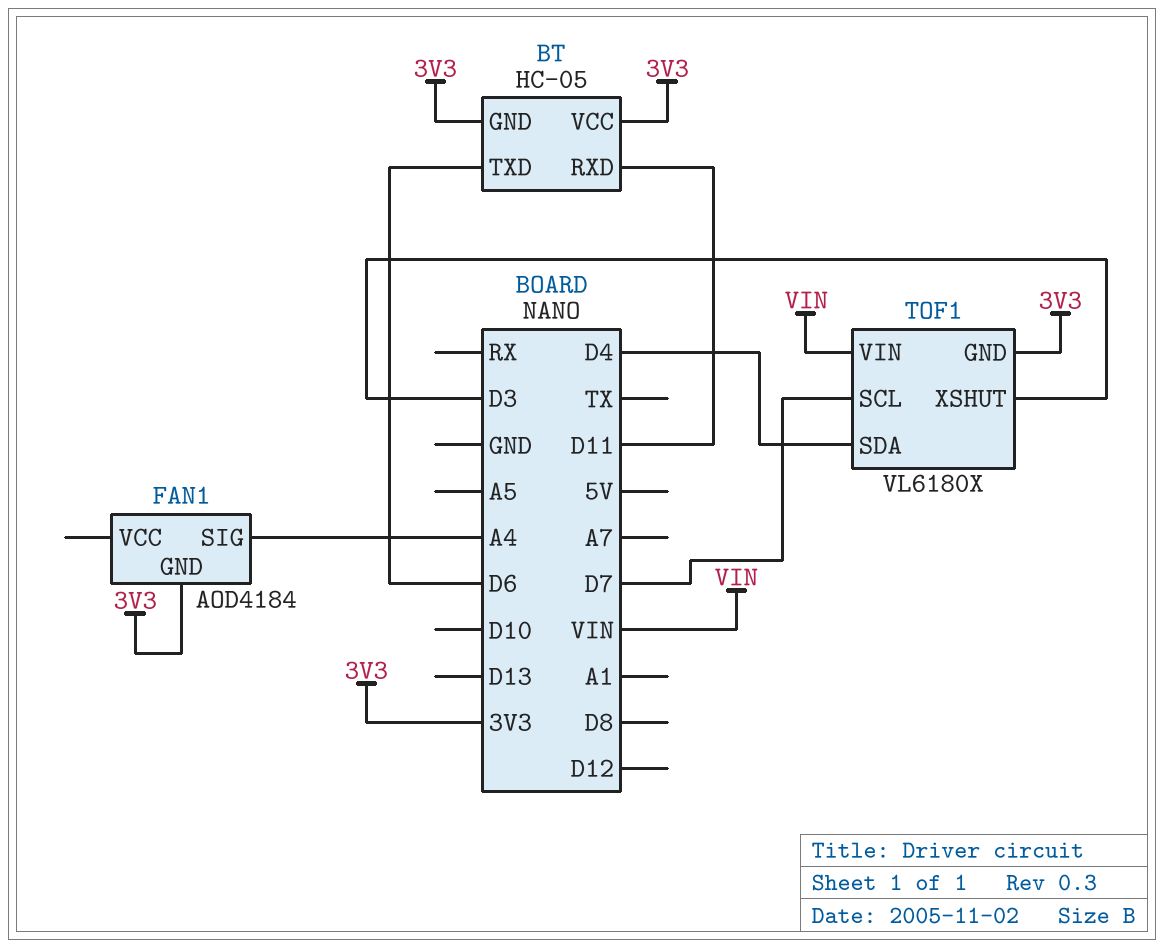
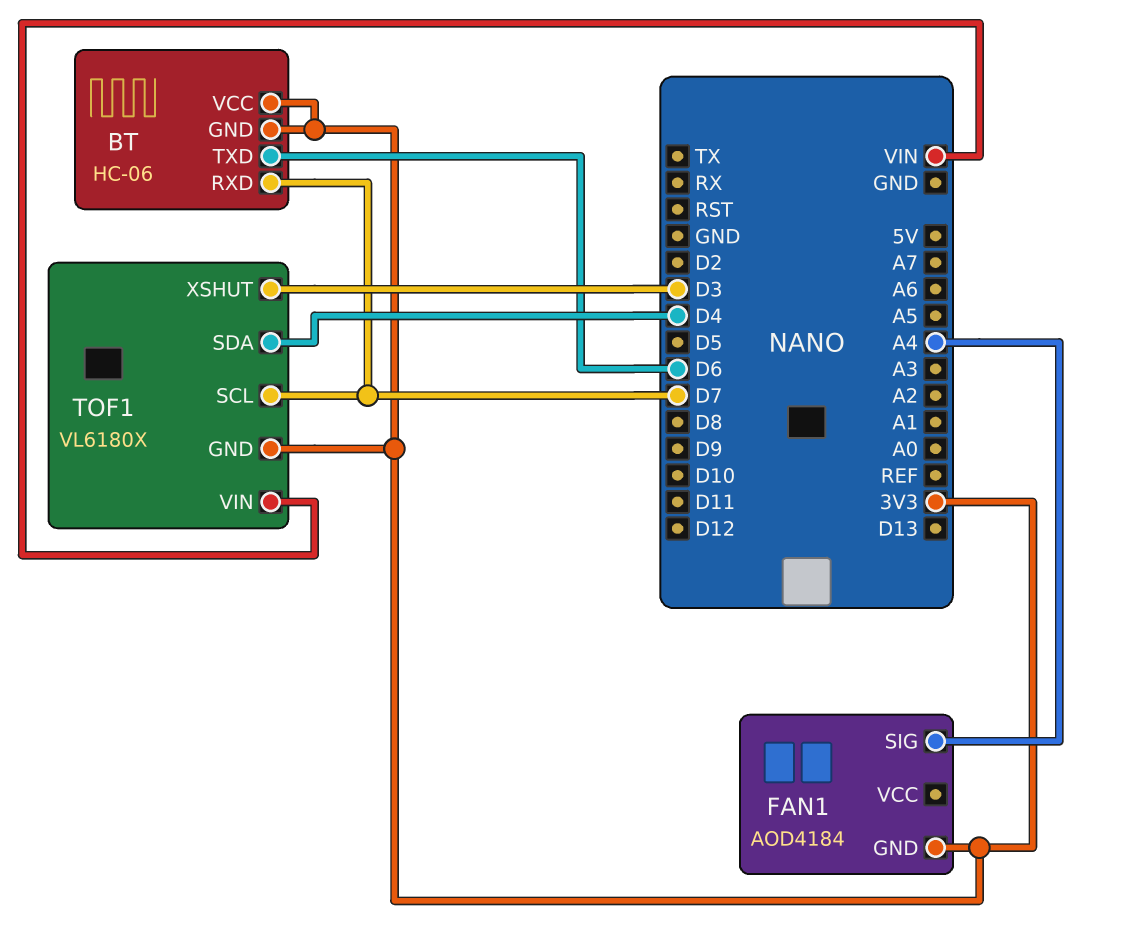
BT: HC-05 -> HC-06
BT pin RXD: D11 -> D7

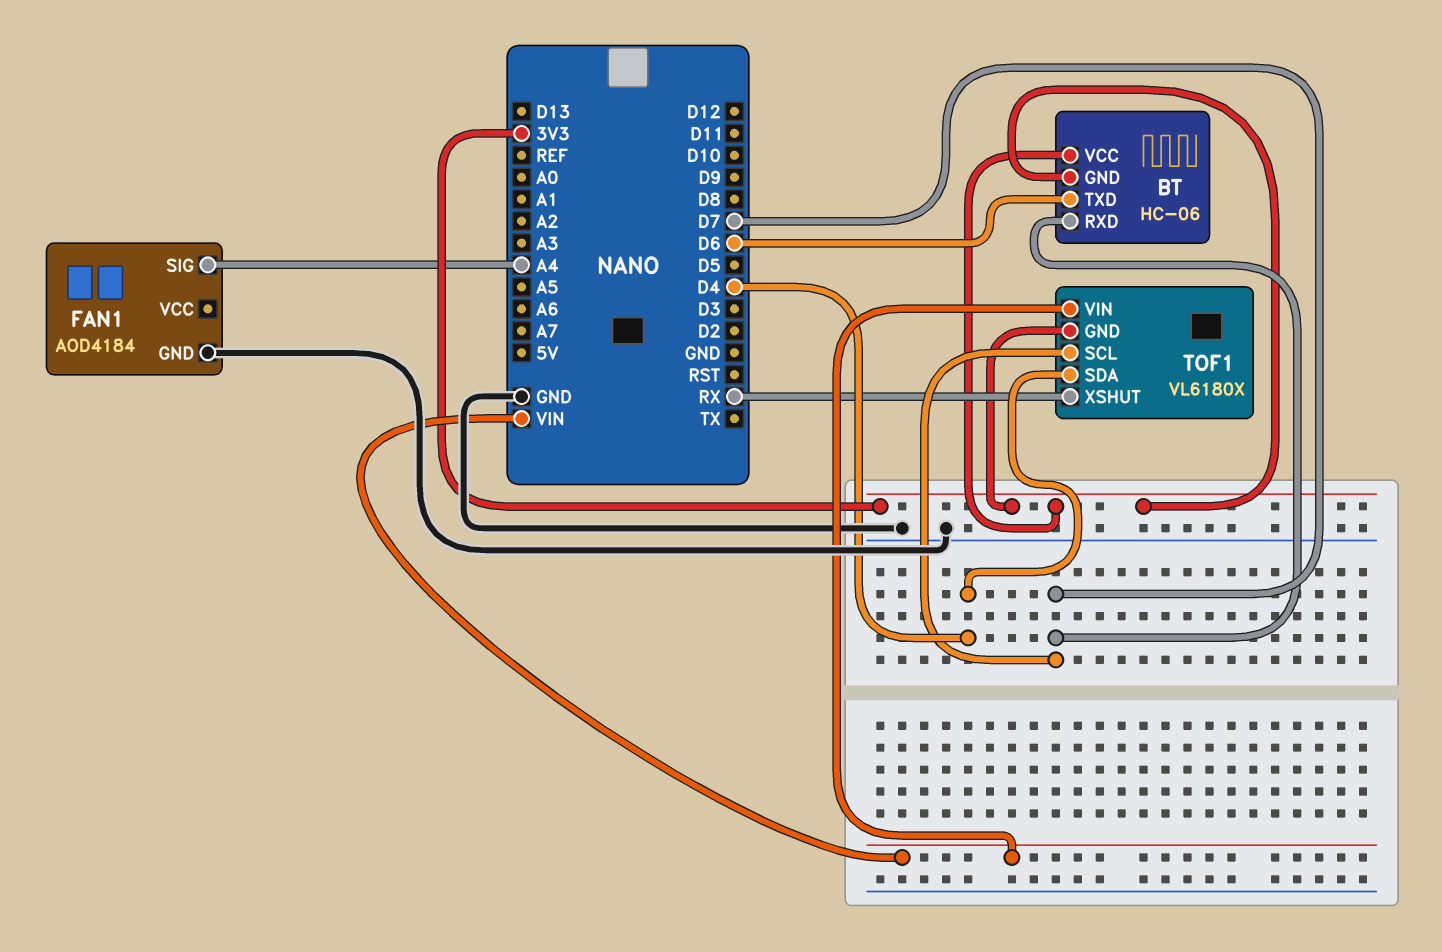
FAN1 pin GND: 3V3 -> GND
TOF1 pin XSHUT: D3 -> RX

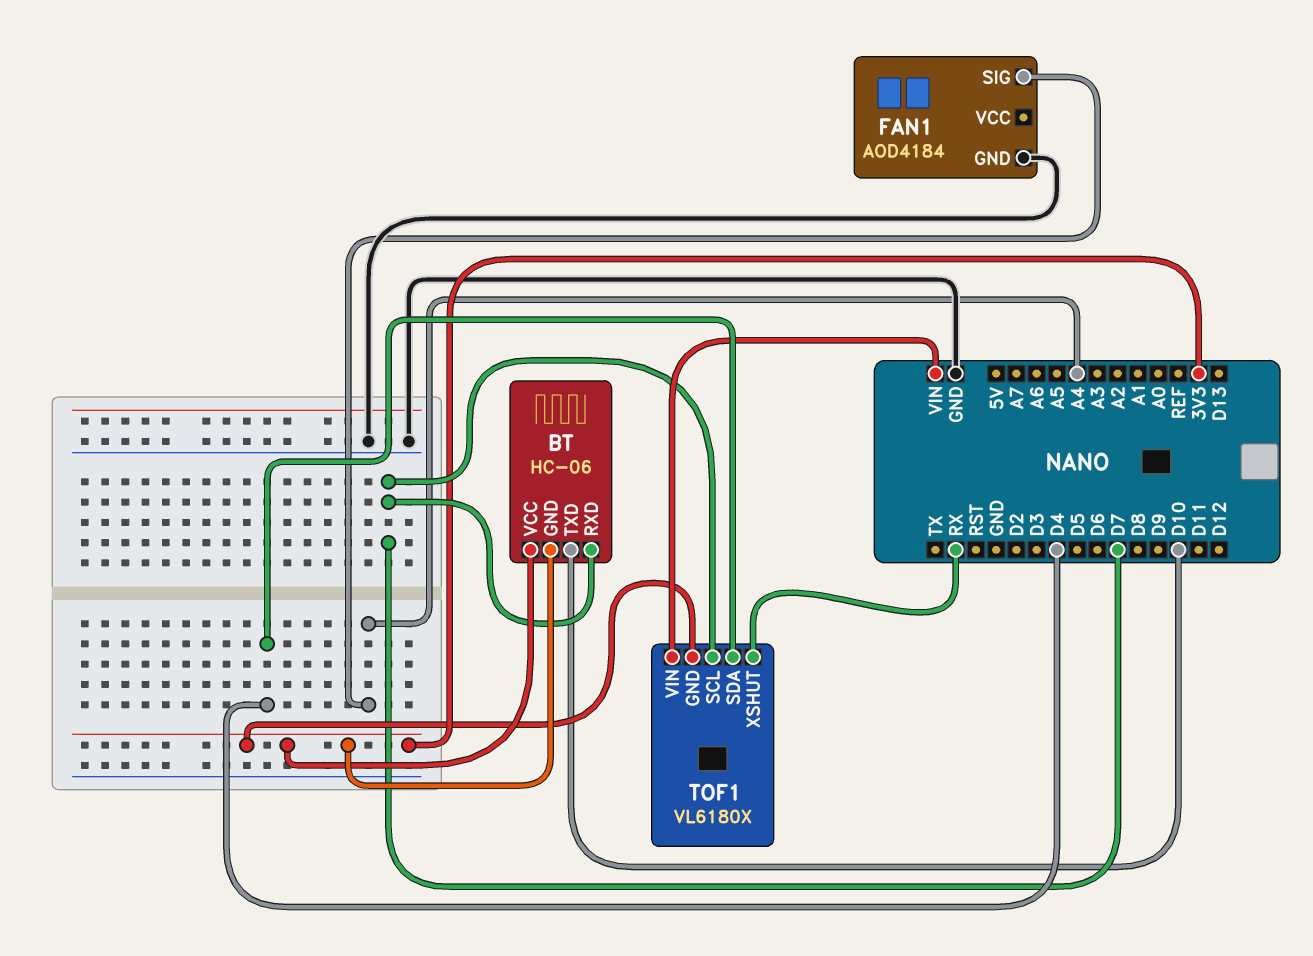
BT pin TXD: D6 -> D10

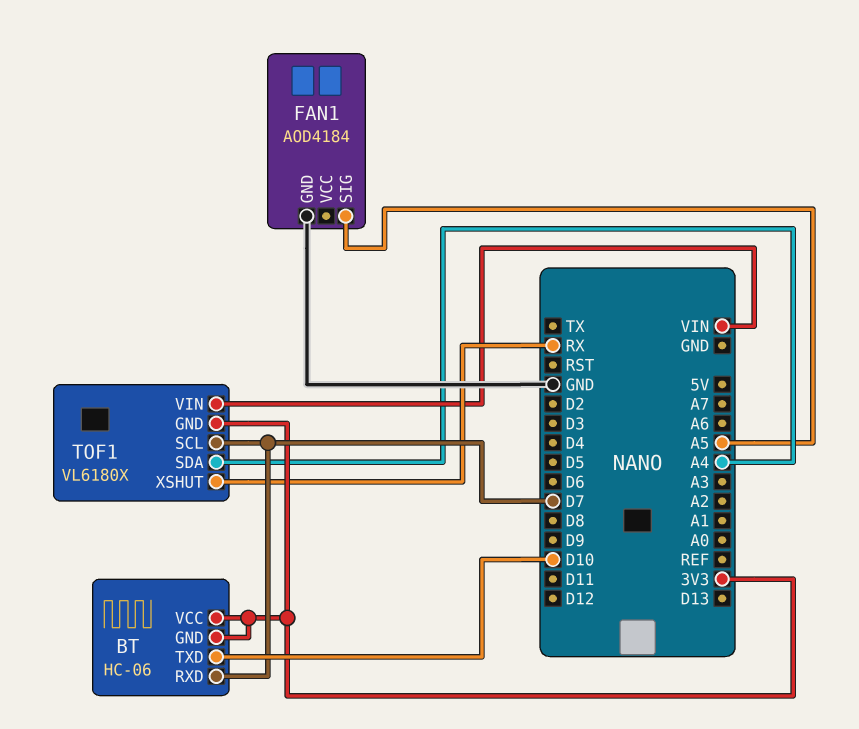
FAN1 pin SIG: A4 -> A5
TOF1 pin SDA: D4 -> A4

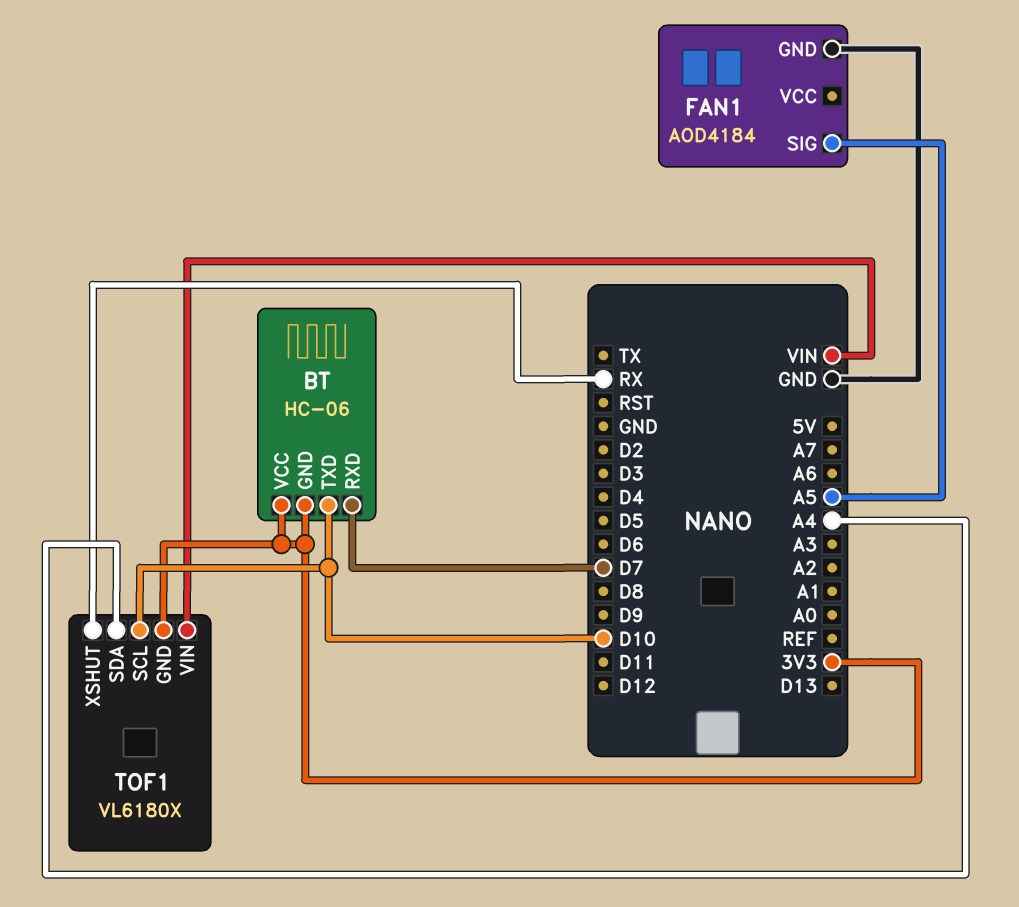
TOF1 pin SCL: D7 -> D10

